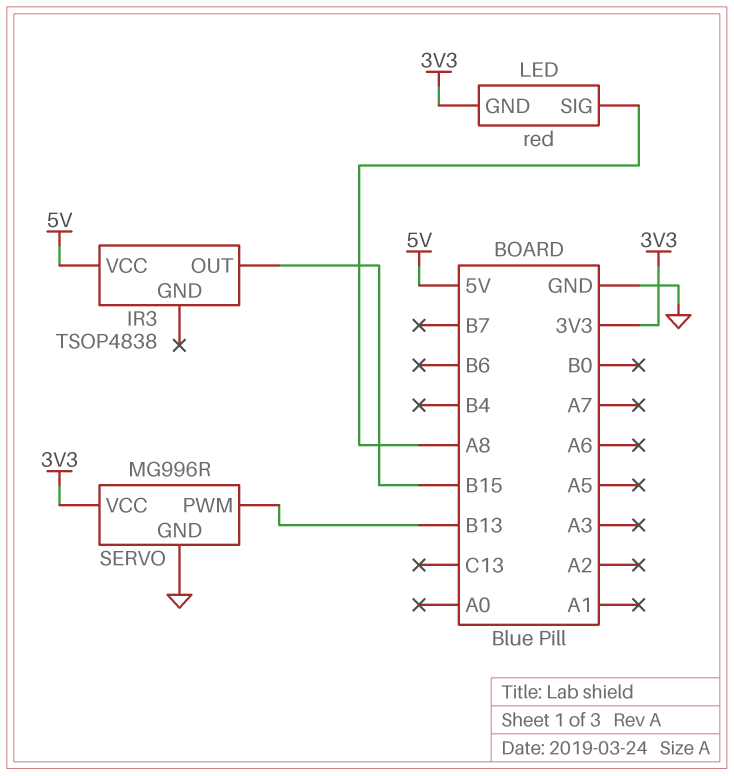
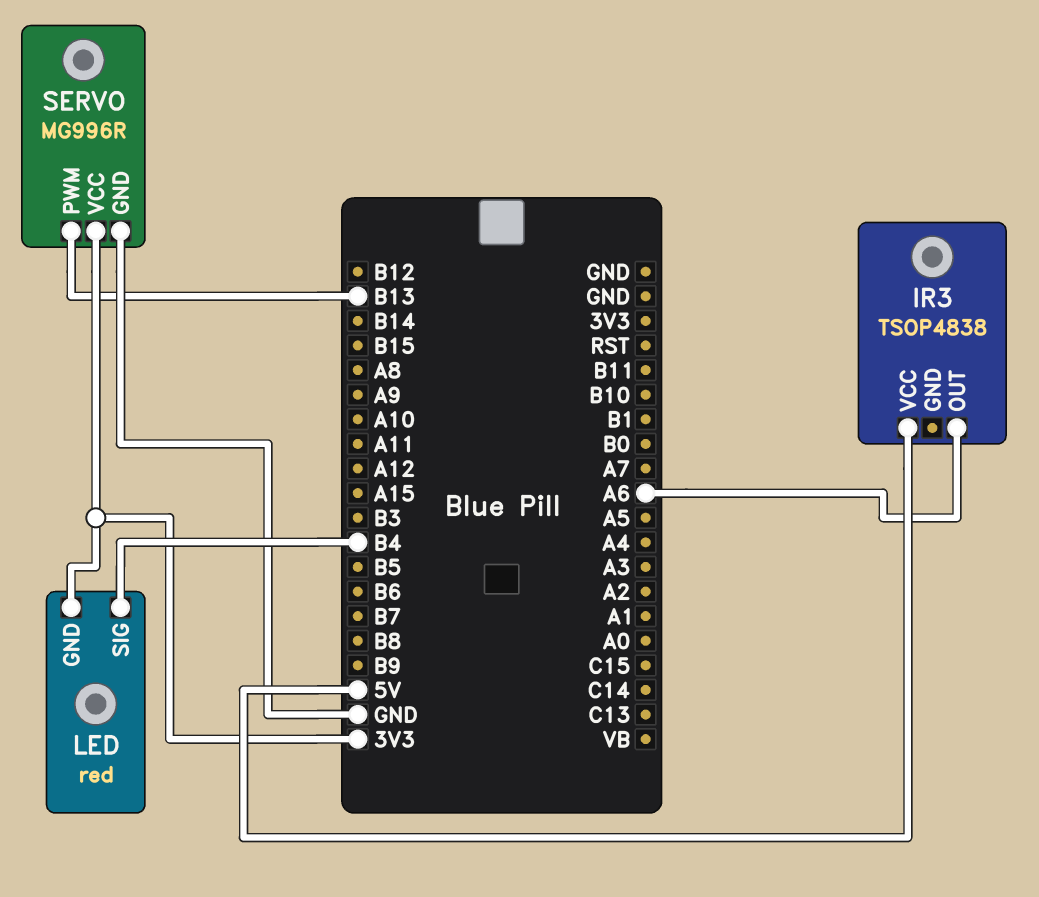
IR3 pin OUT: B15 -> A6
LED pin SIG: A8 -> B4

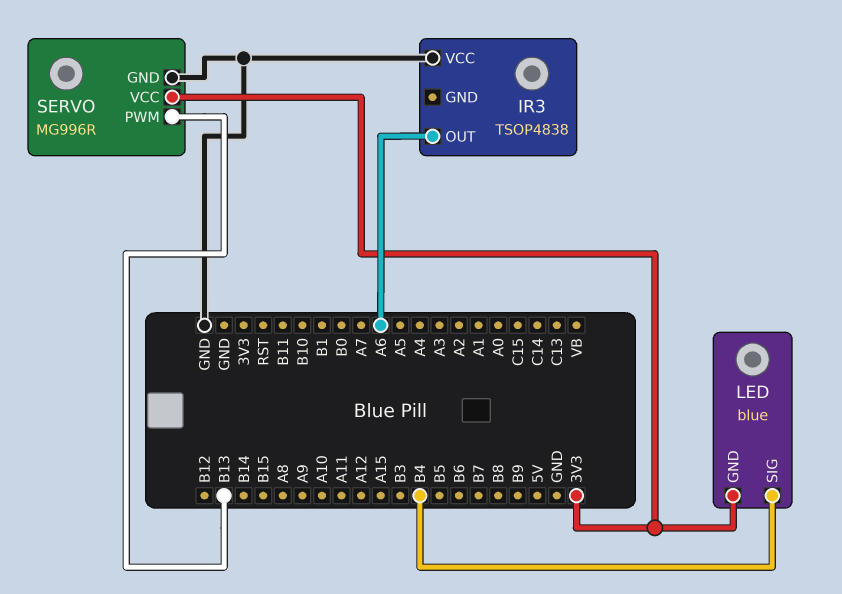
IR3 pin VCC: 5V -> GND
LED: red -> blue

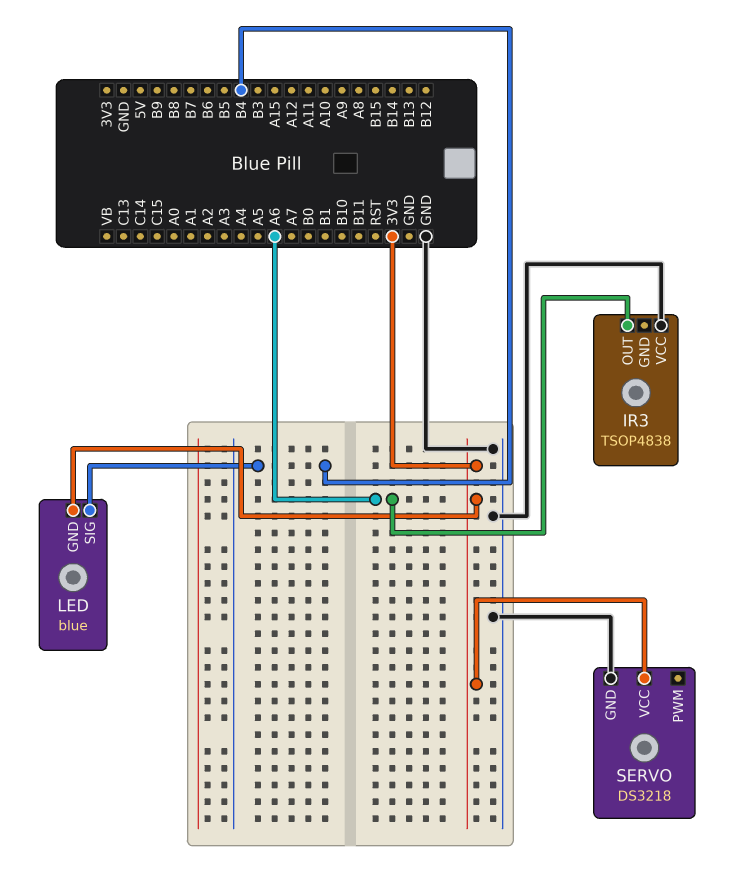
SERVO: MG996R -> DS3218
SERVO pin PWM: B13 -> none

